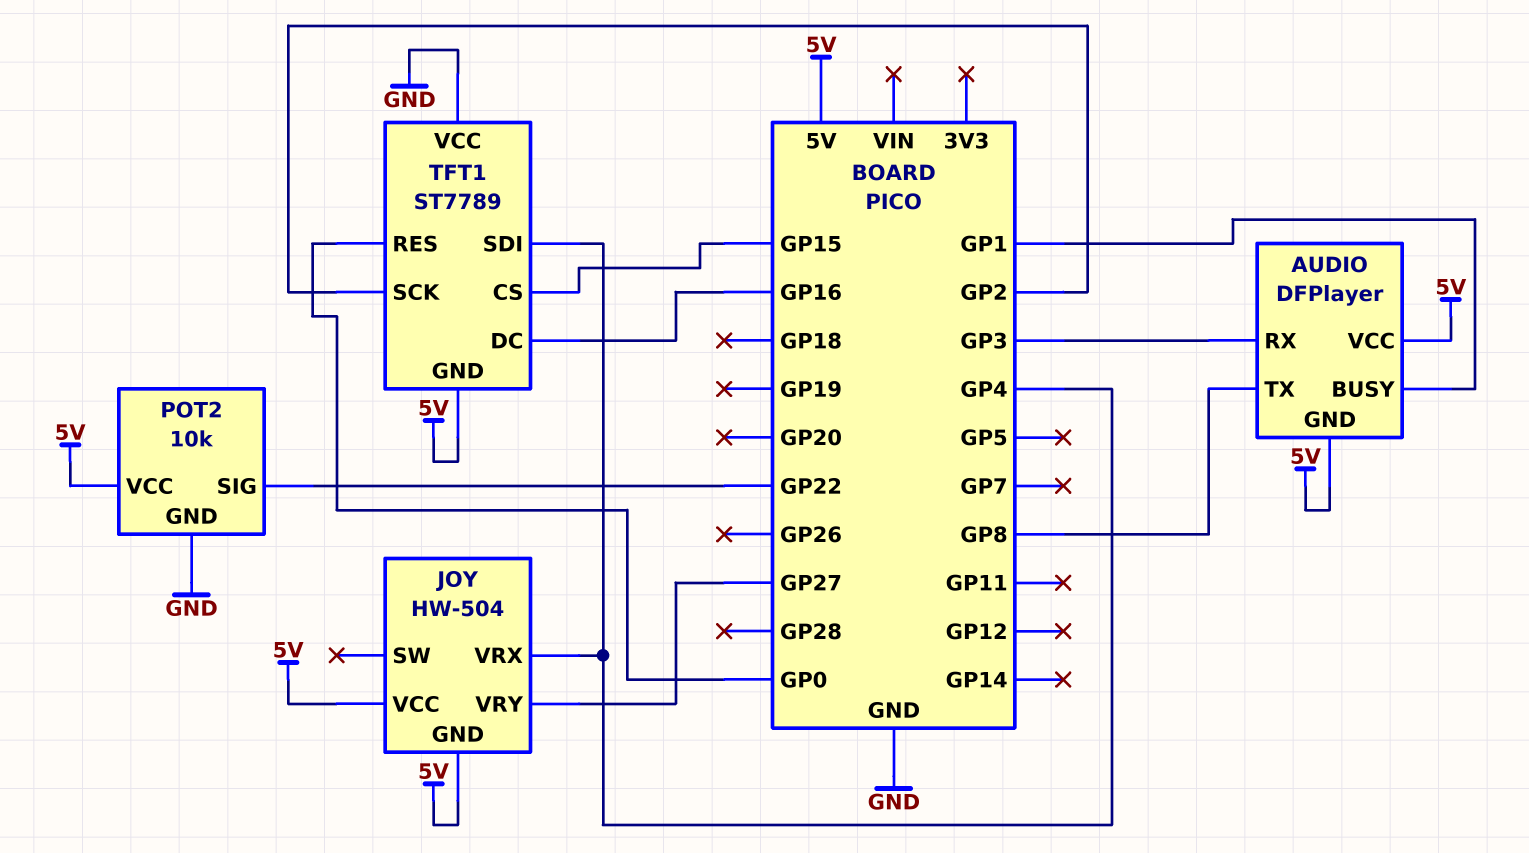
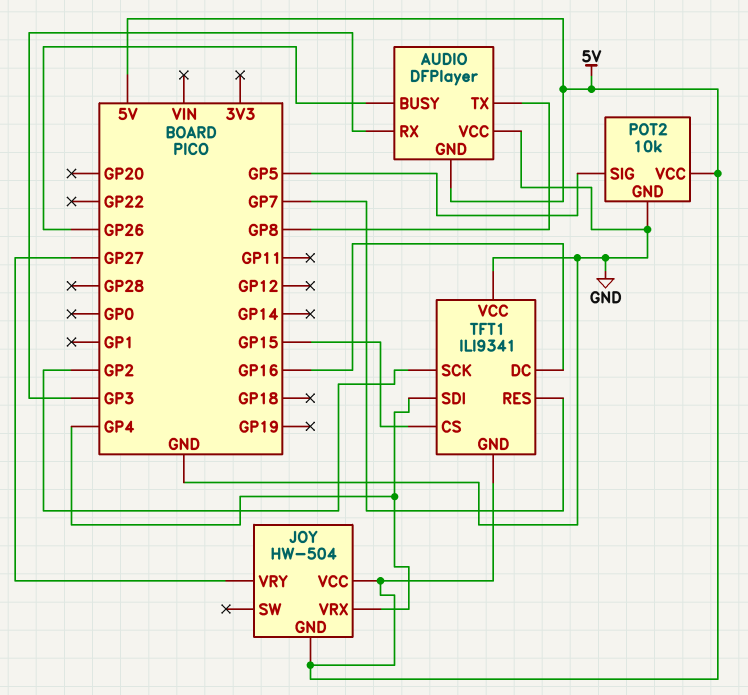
AUDIO pin BUSY: GP1 -> GP26
AUDIO pin VCC: 5V -> GND
POT2 pin SIG: GP22 -> GP5
TFT1: ST7789 -> ILI9341
TFT1 pin RES: GP0 -> GP7

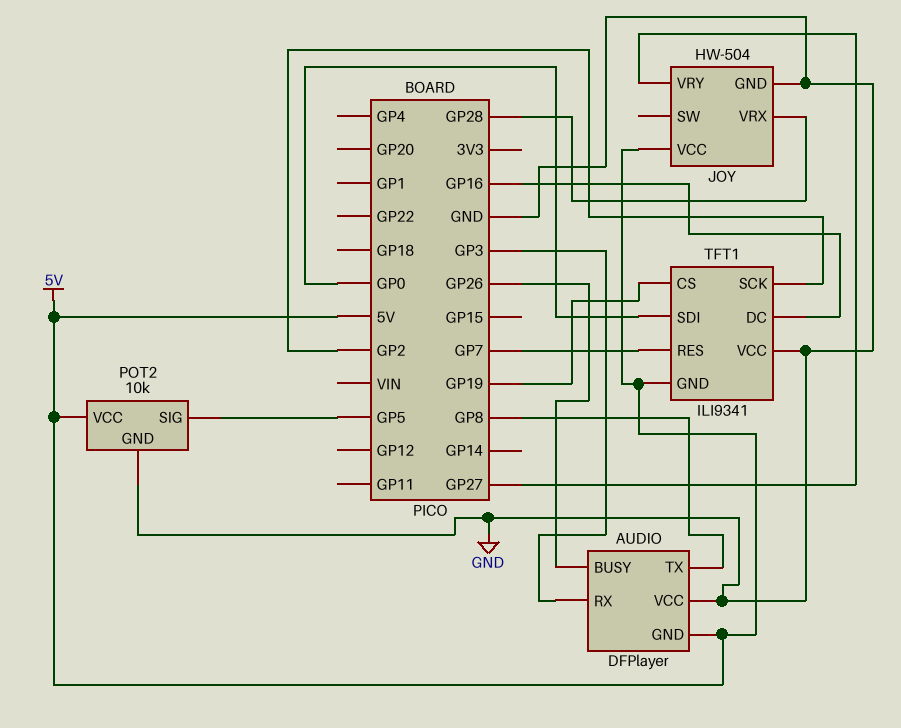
JOY pin GND: 5V -> GND
JOY pin VRX: GP4 -> GP28
TFT1 pin CS: GP15 -> GP19
TFT1 pin SDI: GP4 -> GP0

